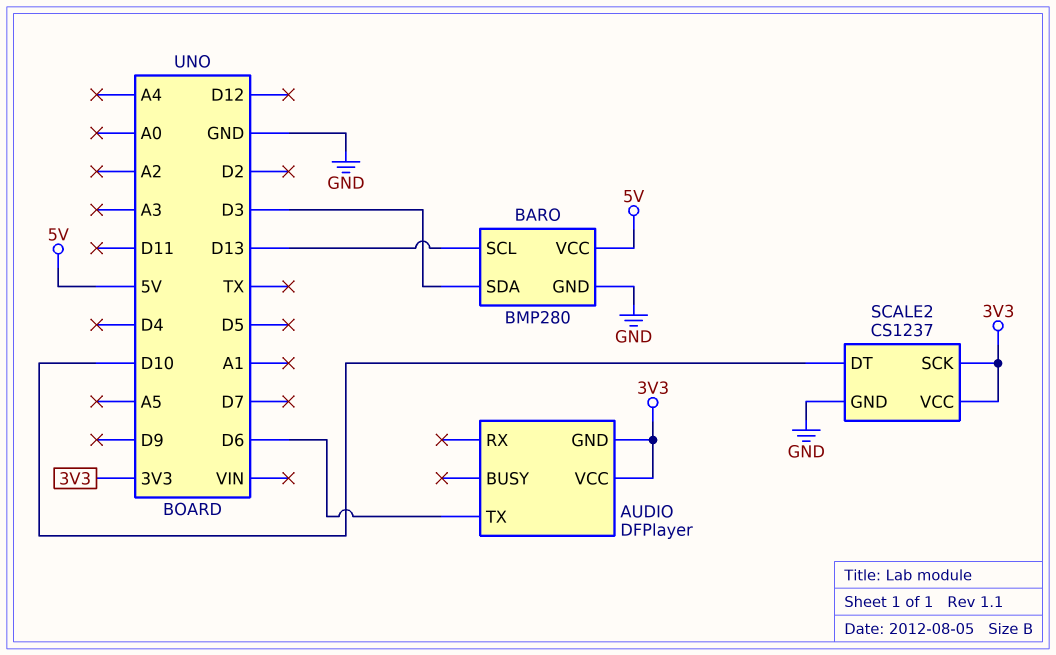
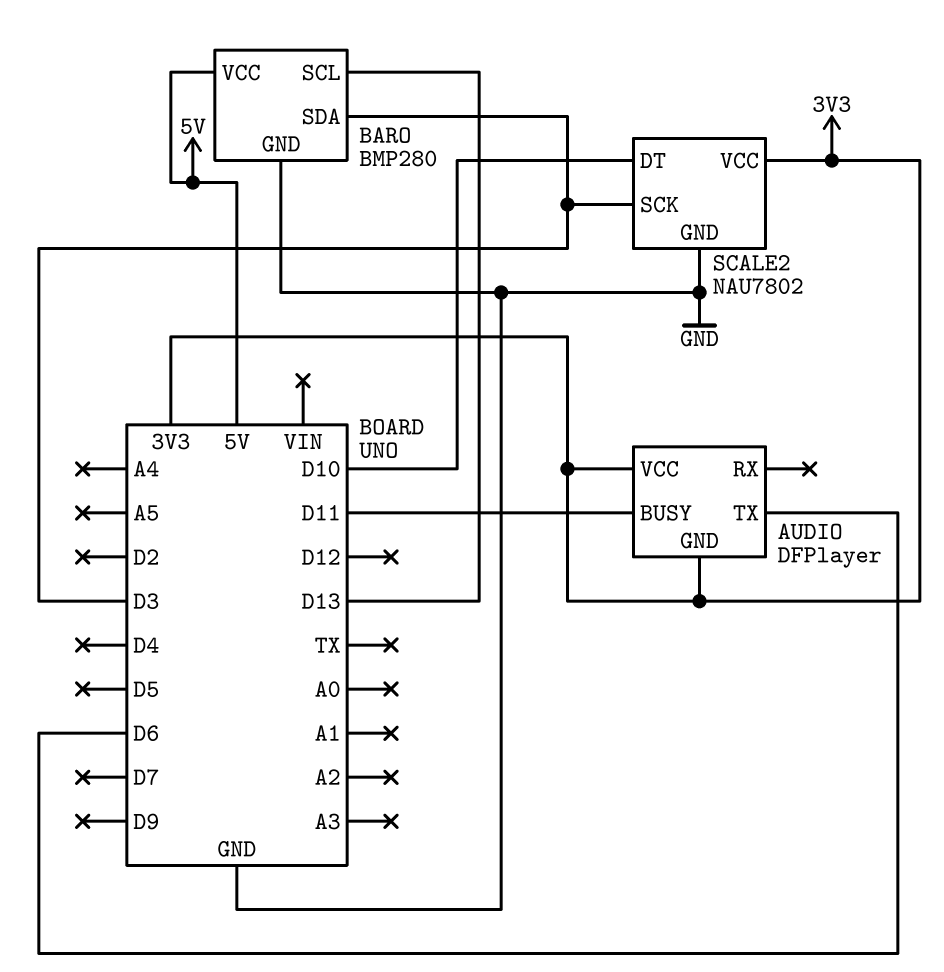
AUDIO pin BUSY: none -> D11
SCALE2: CS1237 -> NAU7802
SCALE2 pin SCK: 3V3 -> D3

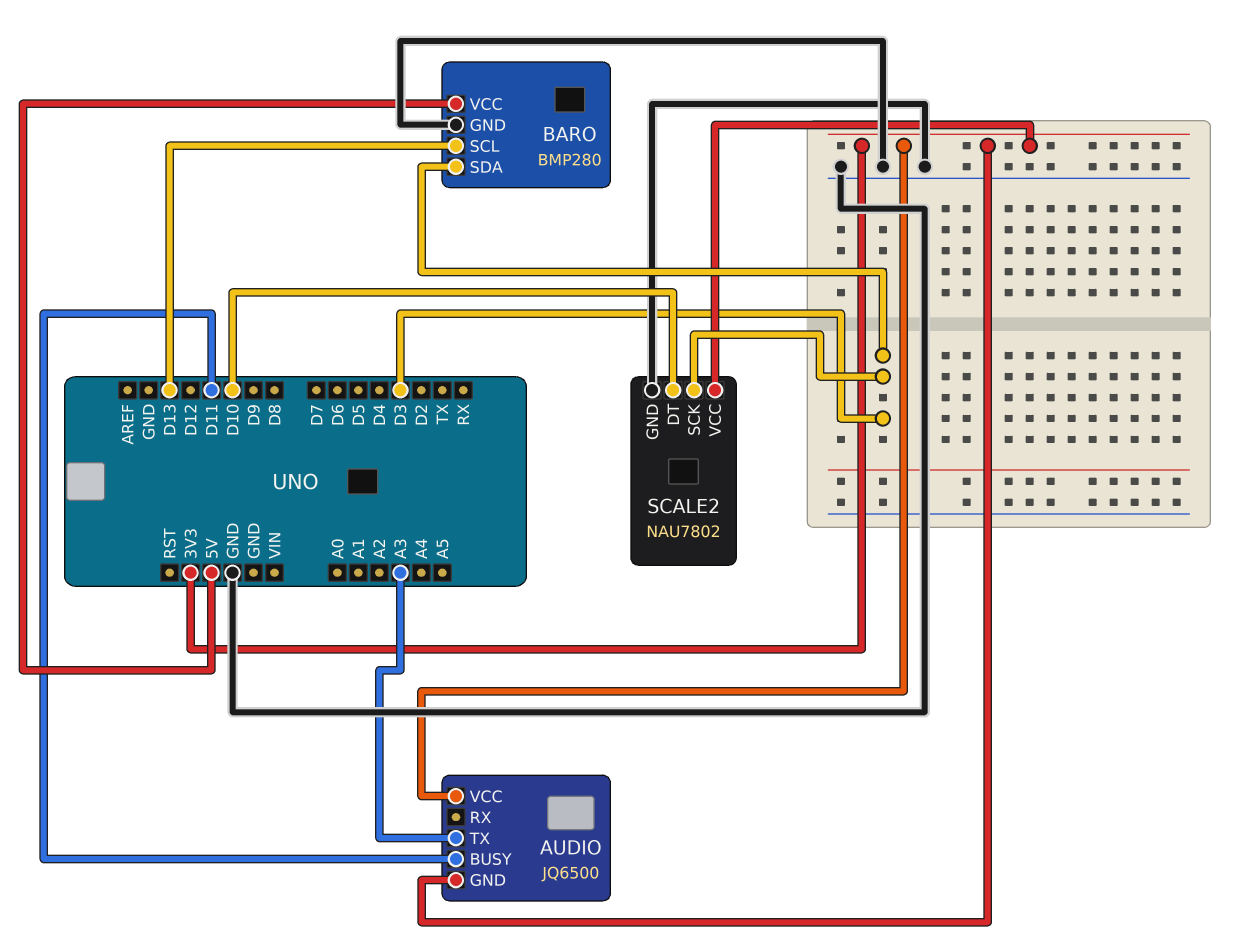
AUDIO: DFPlayer -> JQ6500
AUDIO pin TX: D6 -> A3

